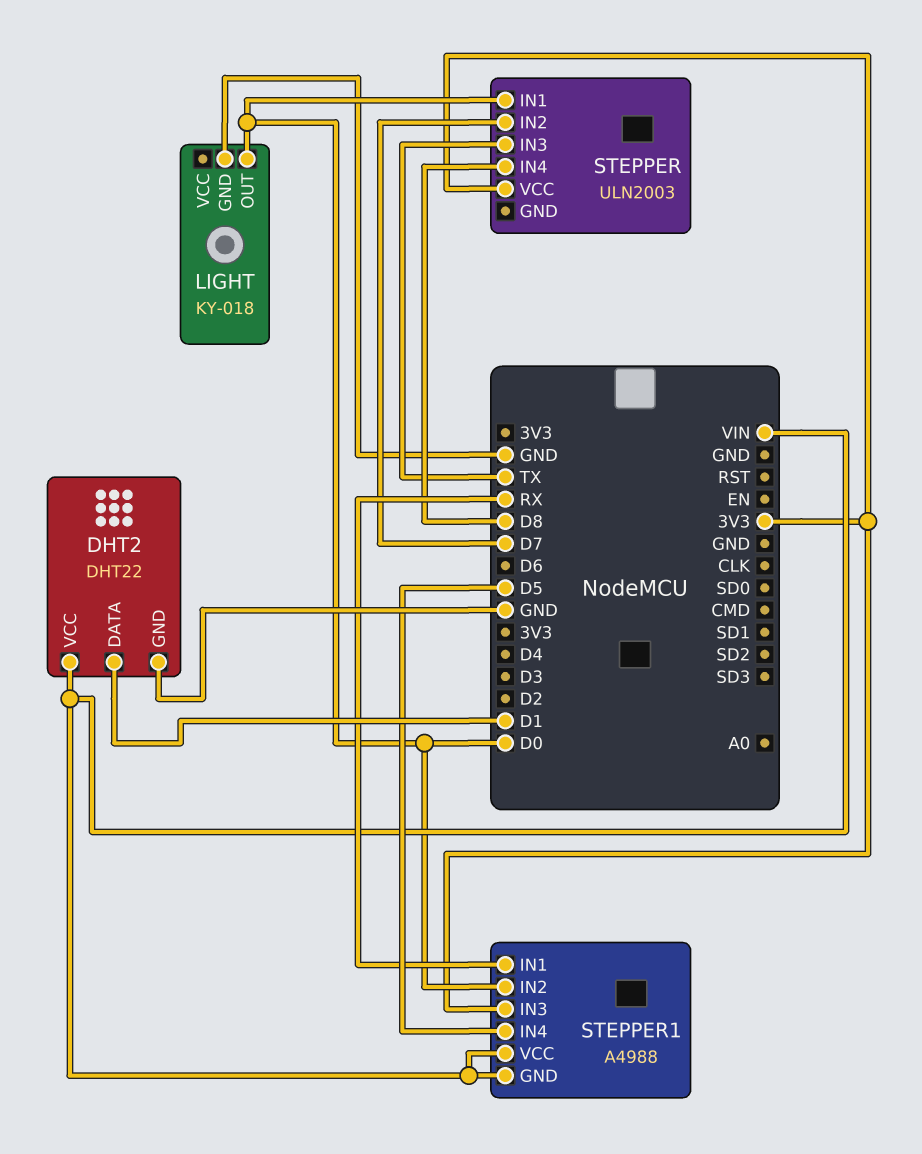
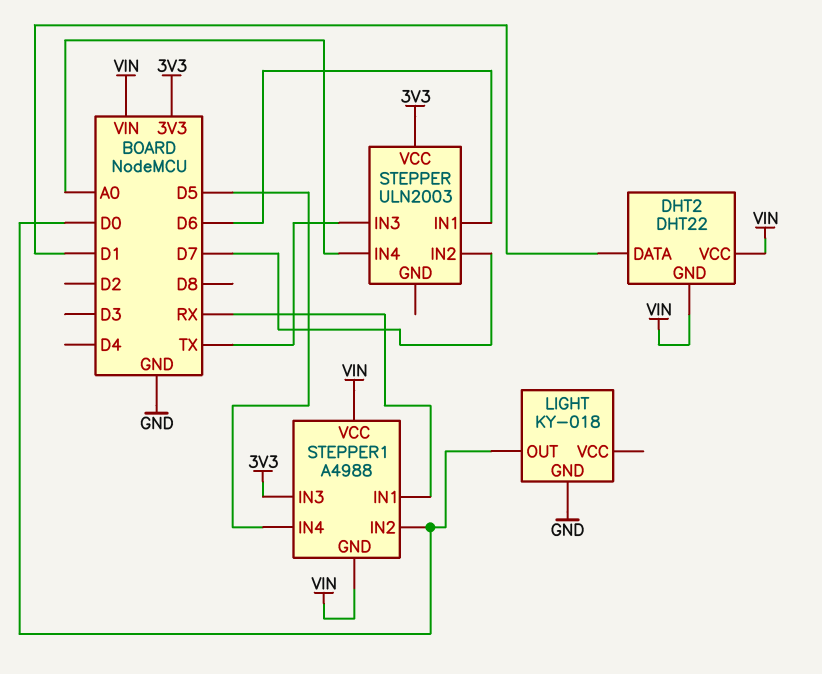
DHT2 pin GND: GND -> VIN
STEPPER pin IN1: D0 -> D6
STEPPER pin IN4: D8 -> A0

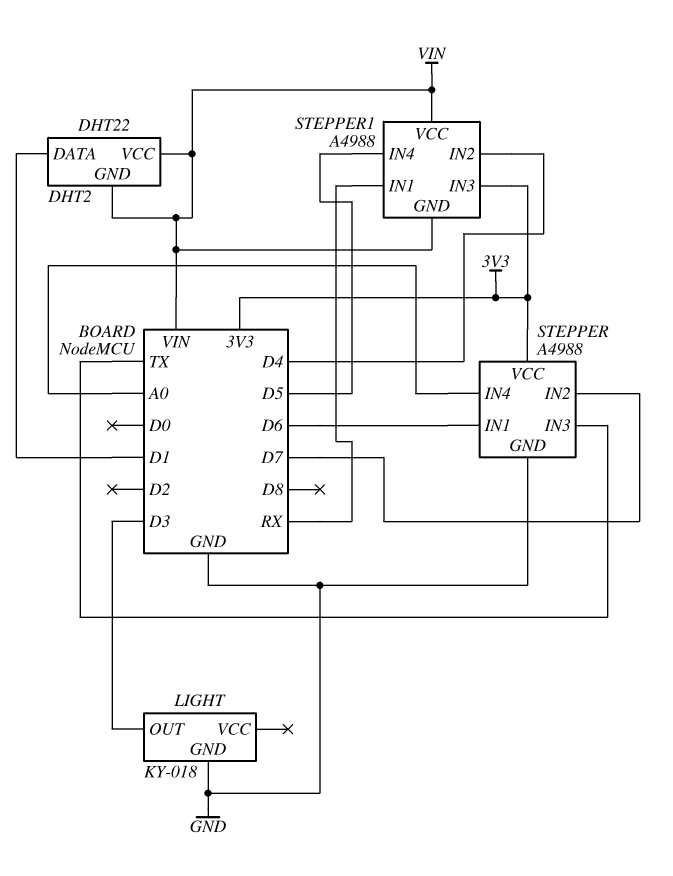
LIGHT pin OUT: D0 -> D3
STEPPER: ULN2003 -> A4988
STEPPER pin GND: none -> GND
STEPPER1 pin IN2: D0 -> D4

